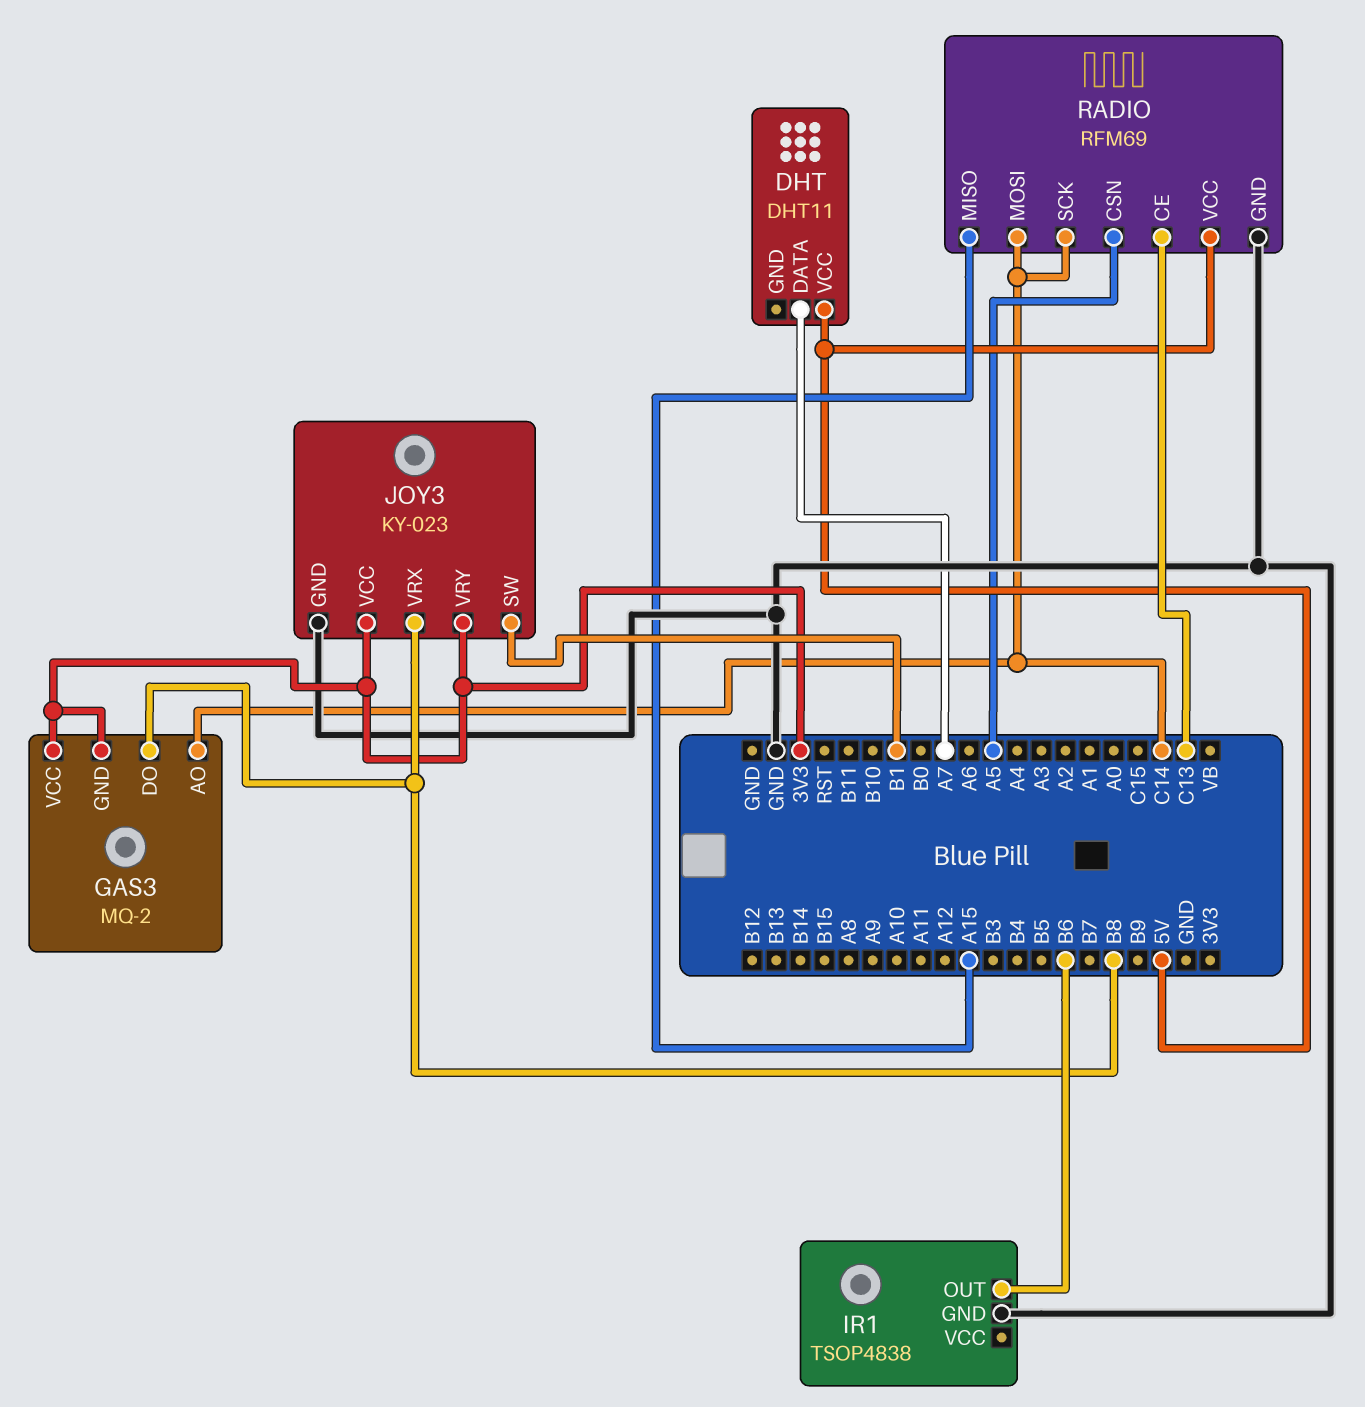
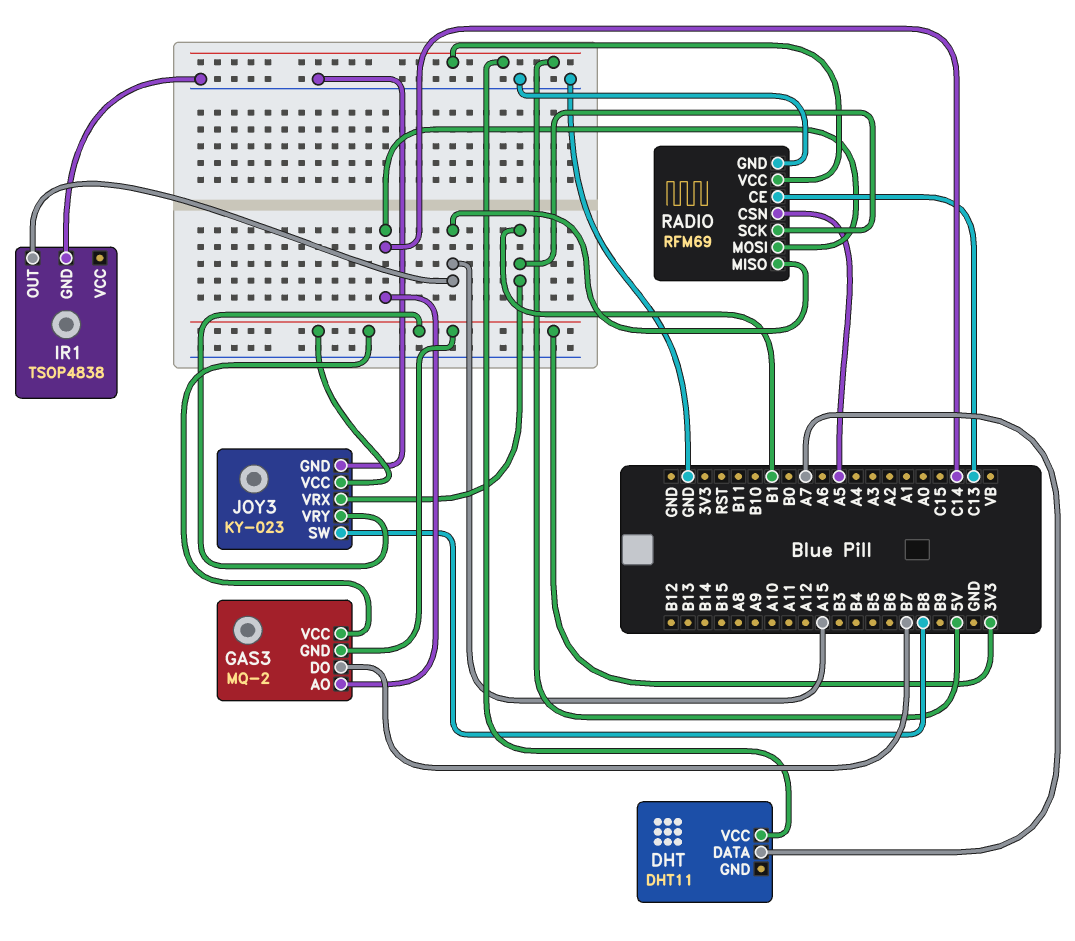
GAS3 pin DO: B8 -> B7
IR1 pin OUT: B6 -> A15
JOY3 pin SW: B1 -> B8
JOY3 pin VRX: B8 -> B1
RADIO pin SCK: C14 -> B1

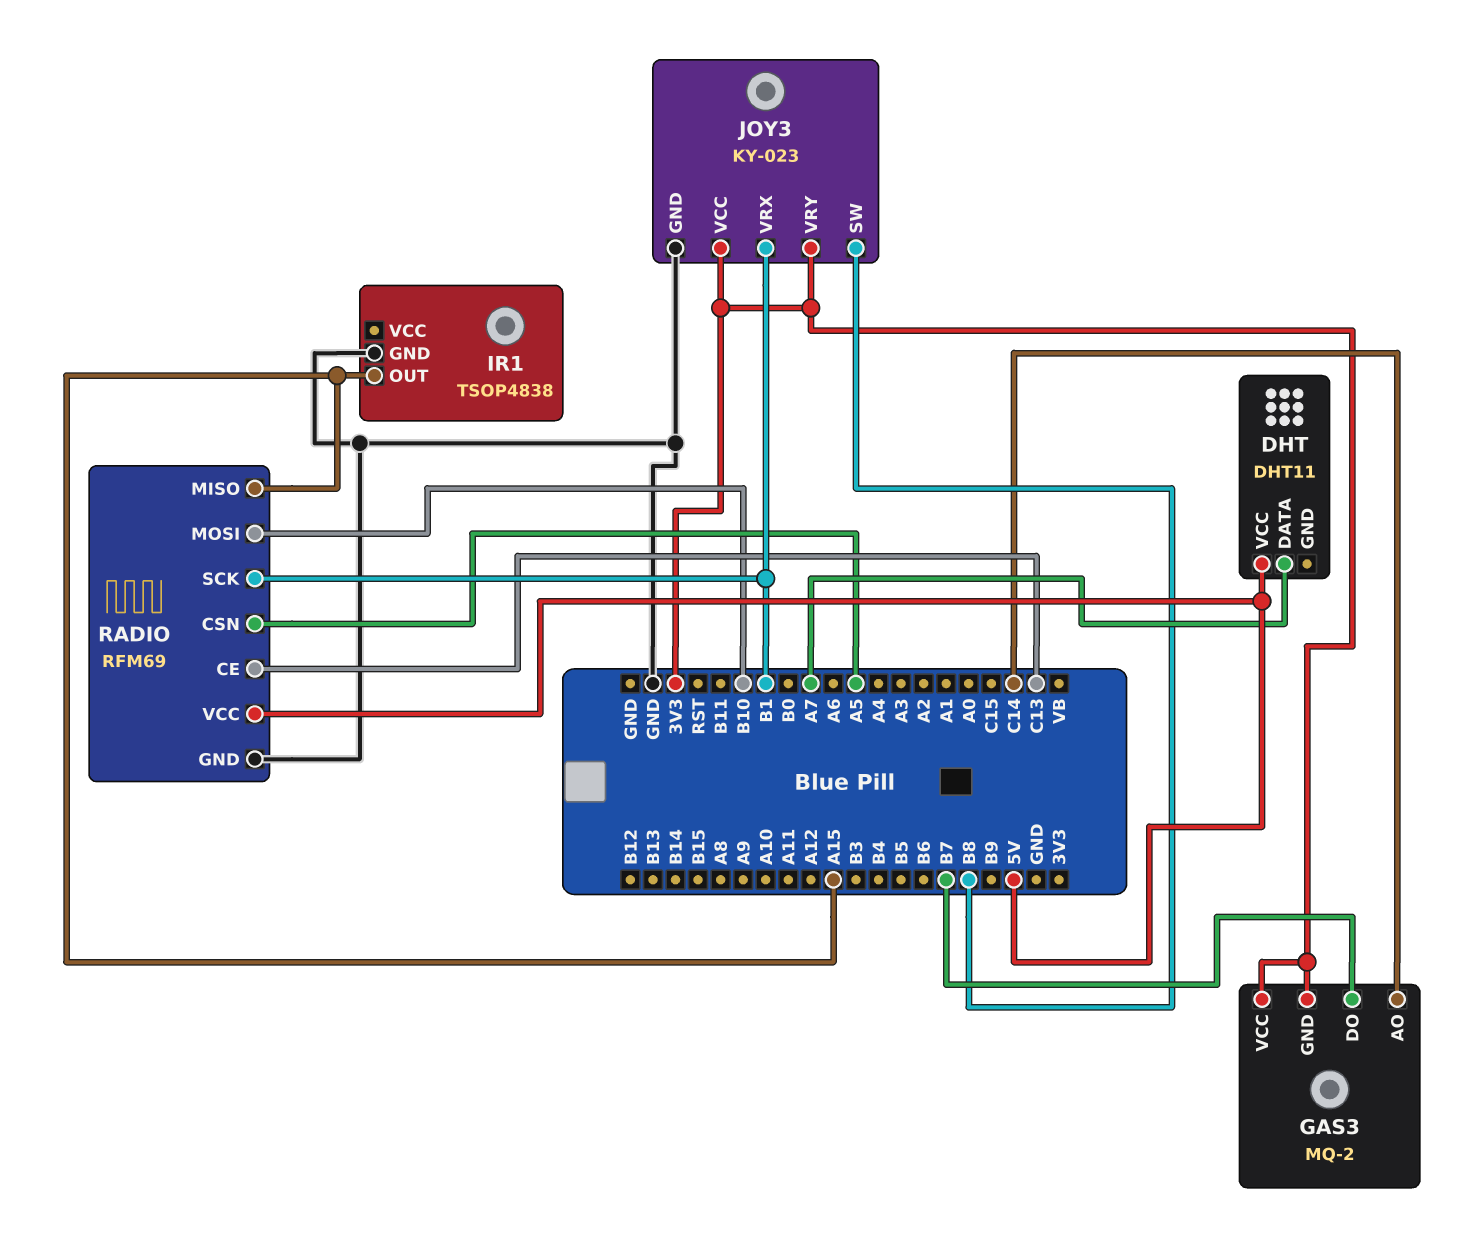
RADIO pin MOSI: C14 -> B10

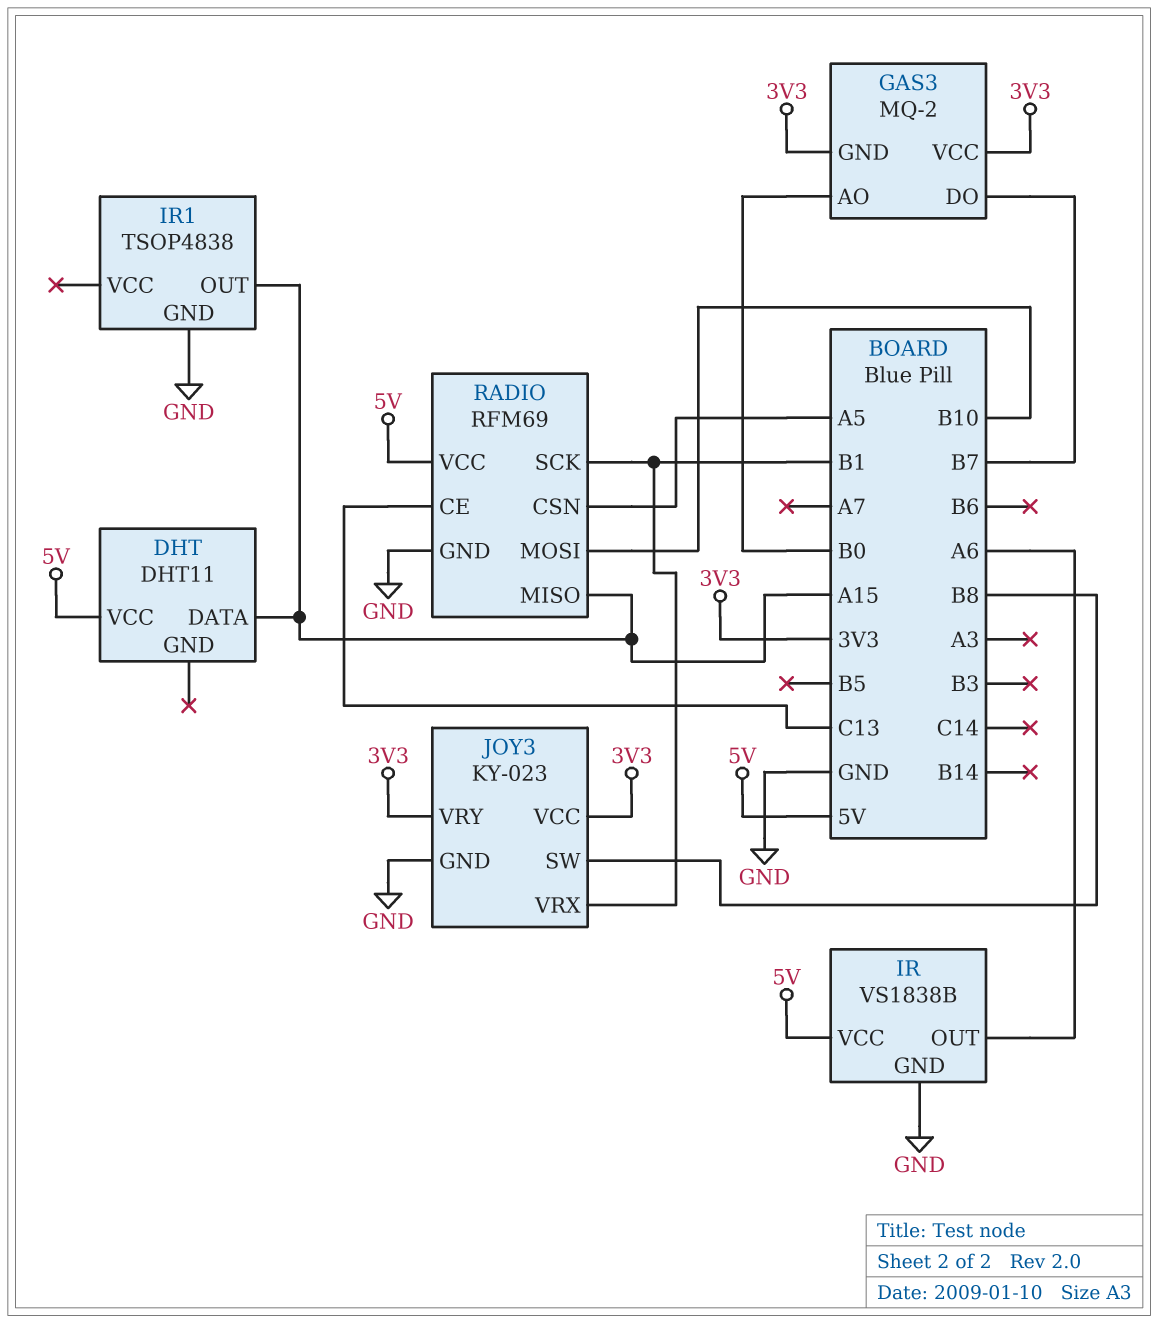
DHT pin DATA: A7 -> A15
GAS3 pin AO: C14 -> B0
IR: none -> VS1838B
IR pin GND: none -> GND
IR pin OUT: none -> A6
IR pin VCC: none -> 5V

